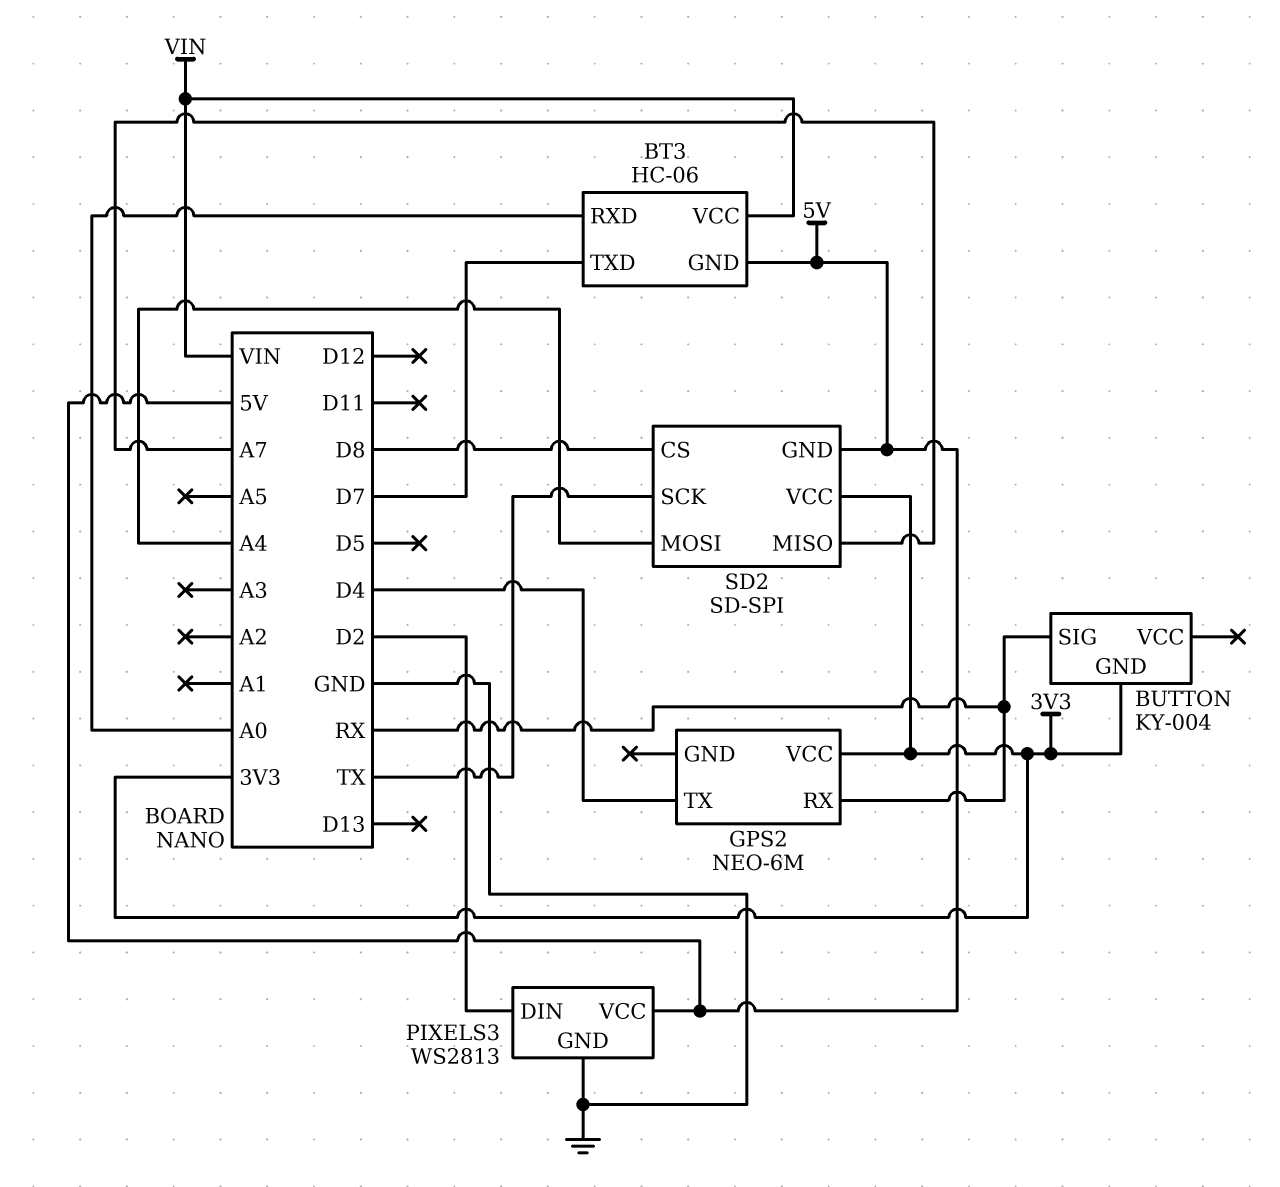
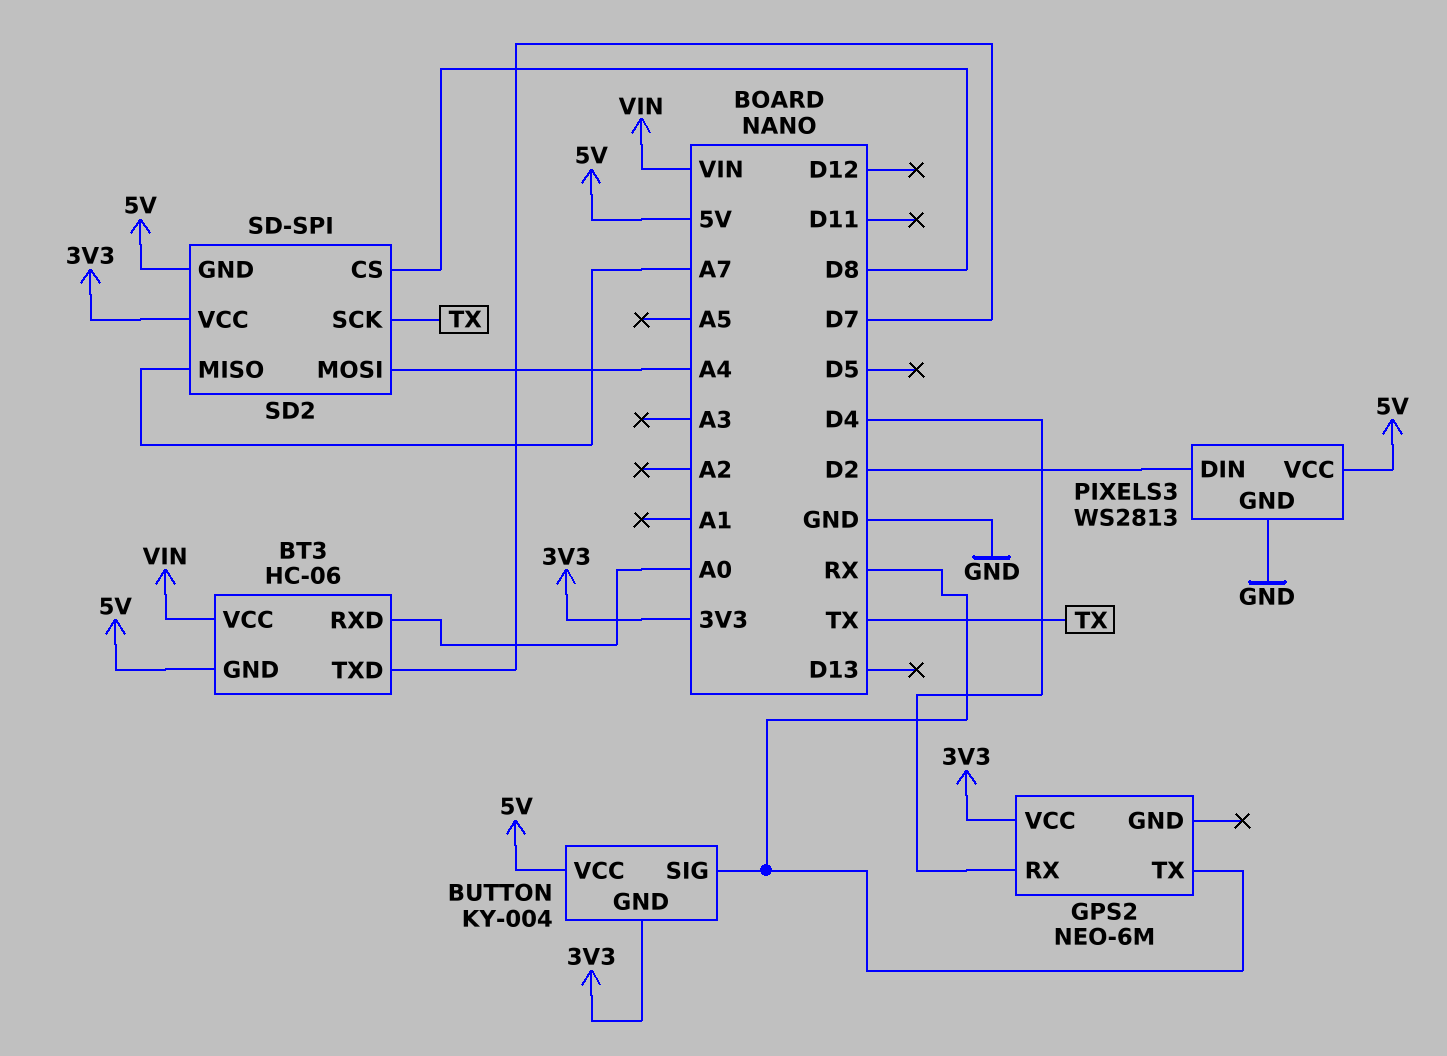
BUTTON pin VCC: none -> 5V
GPS2 pin RX: RX -> D4
GPS2 pin TX: D4 -> RX

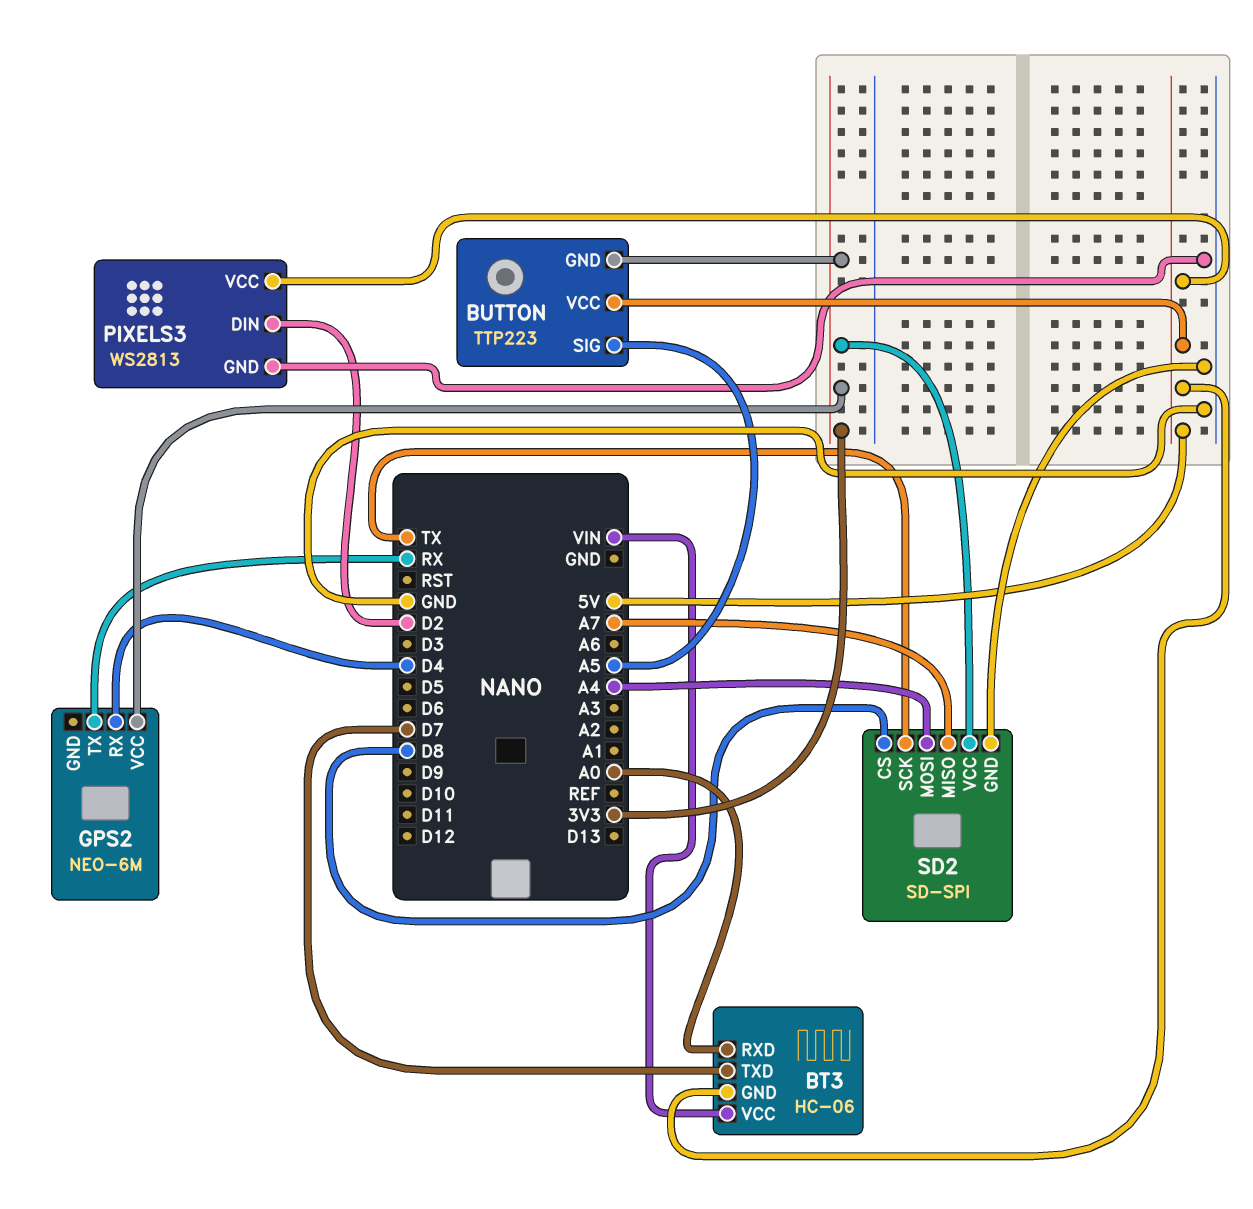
BUTTON: KY-004 -> TTP223
BUTTON pin SIG: RX -> A5
SD2 pin GND: 5V -> GND

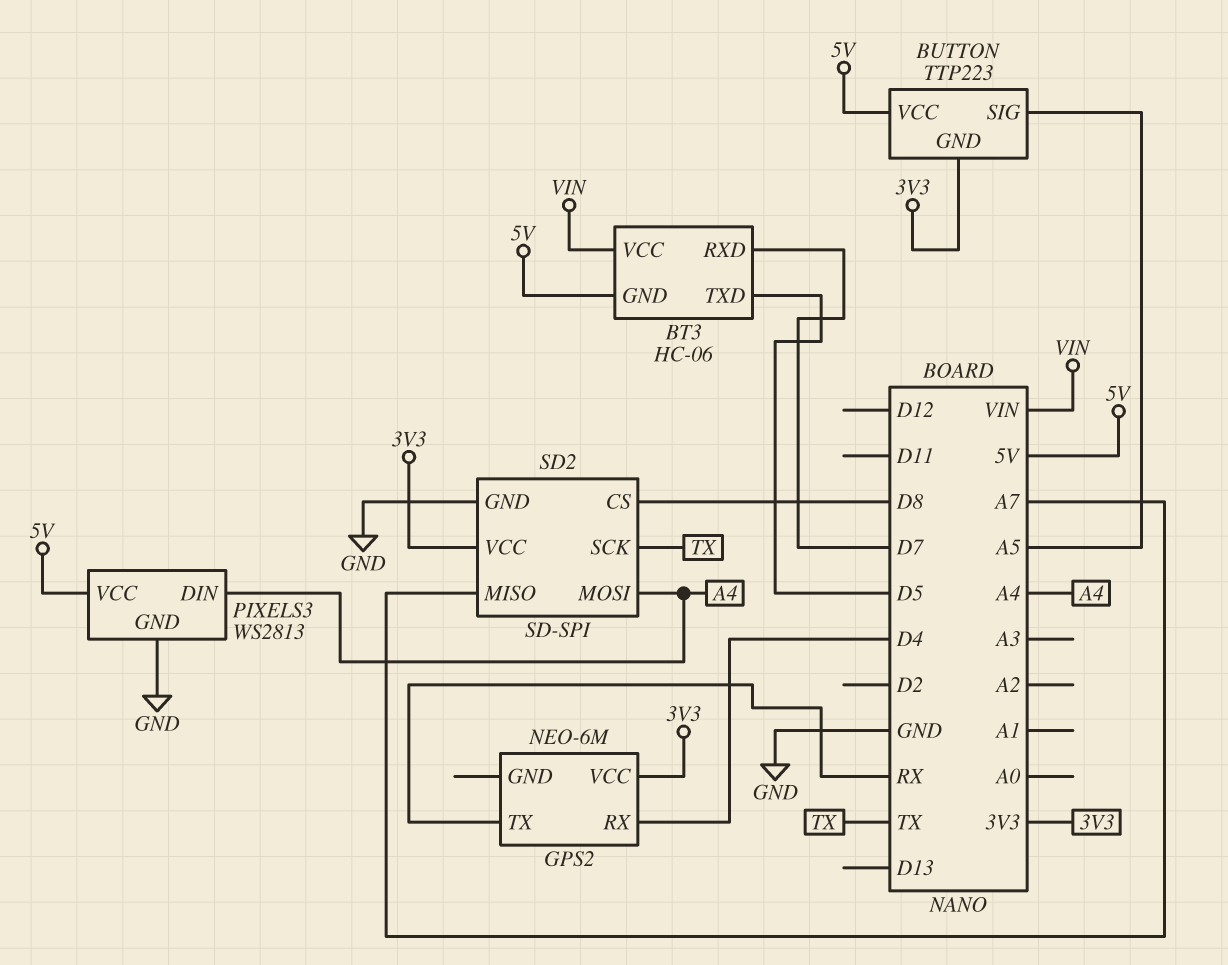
BT3 pin RXD: A0 -> D7
BT3 pin TXD: D7 -> D5
PIXELS3 pin DIN: D2 -> A4

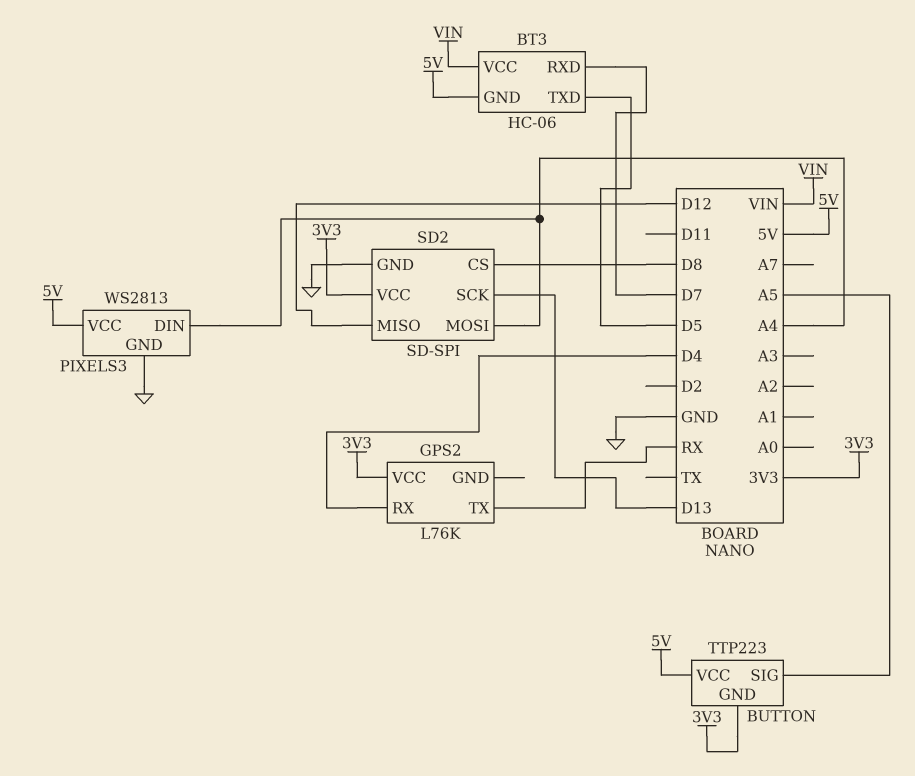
GPS2: NEO-6M -> L76K
SD2 pin MISO: A7 -> D12
SD2 pin SCK: TX -> D13

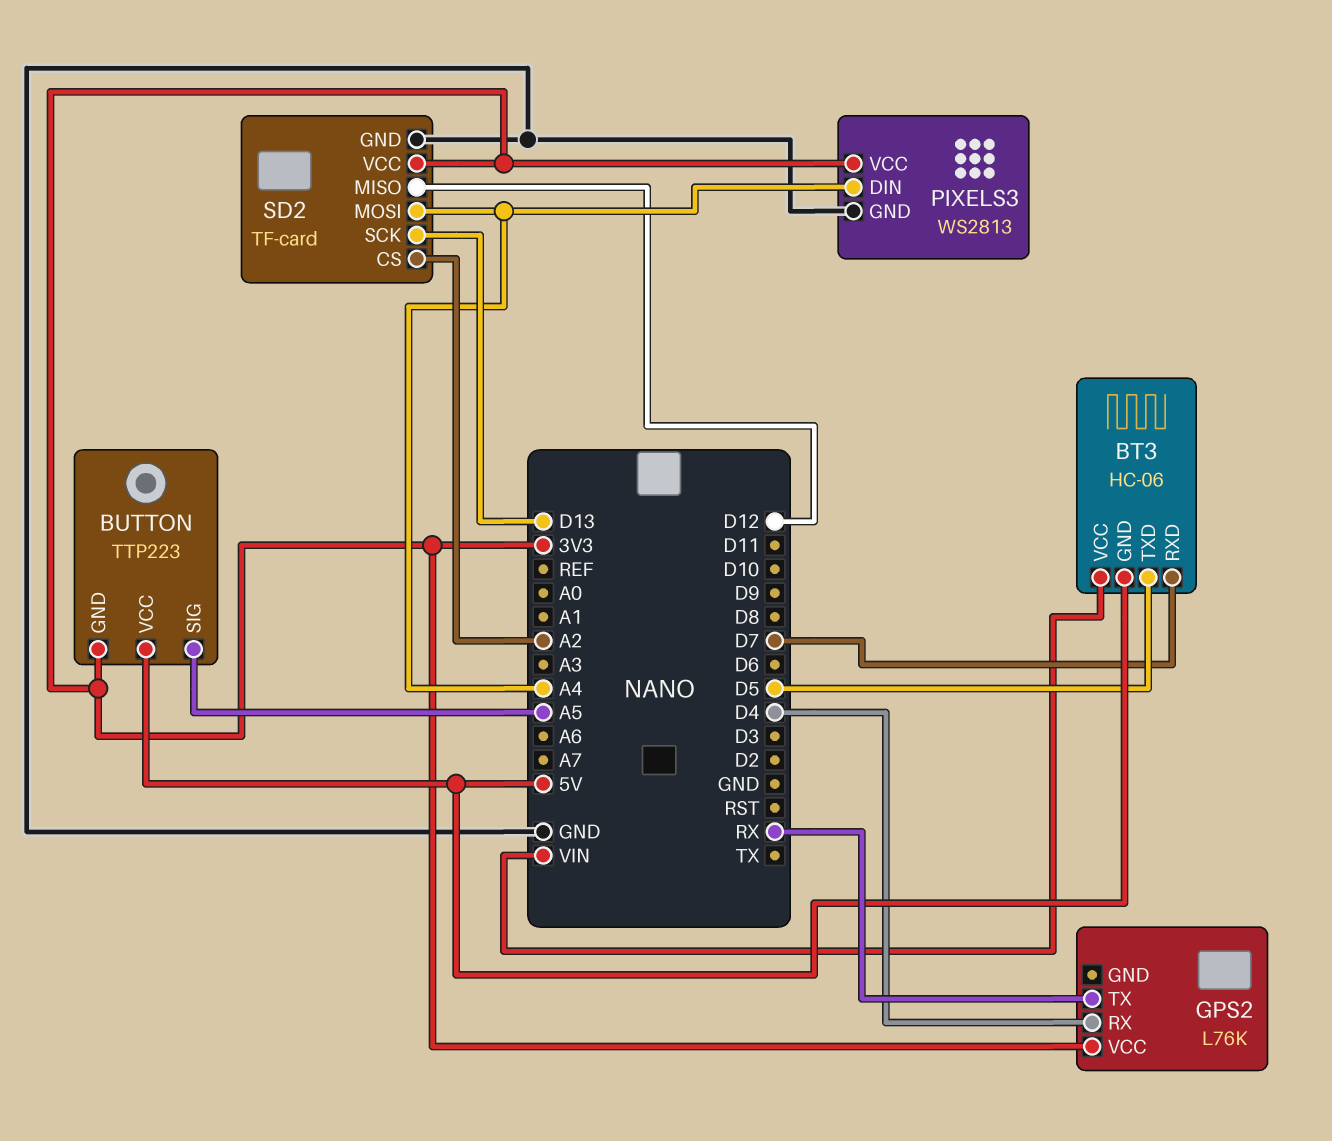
PIXELS3 pin VCC: 5V -> 3V3
SD2: SD-SPI -> TF-card
SD2 pin CS: D8 -> A2

